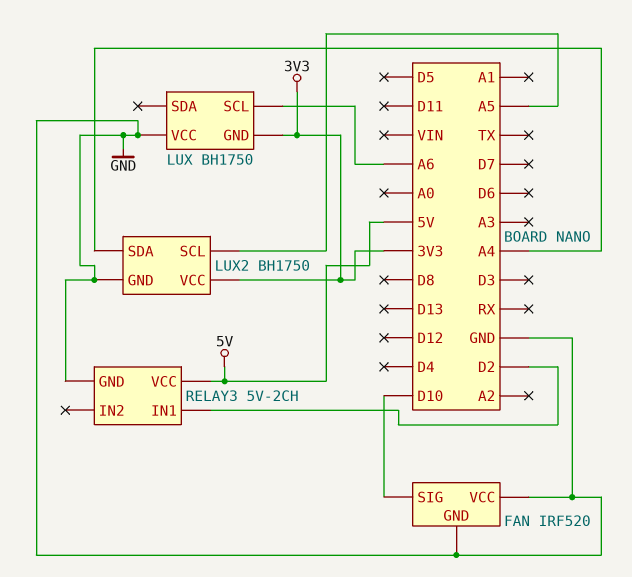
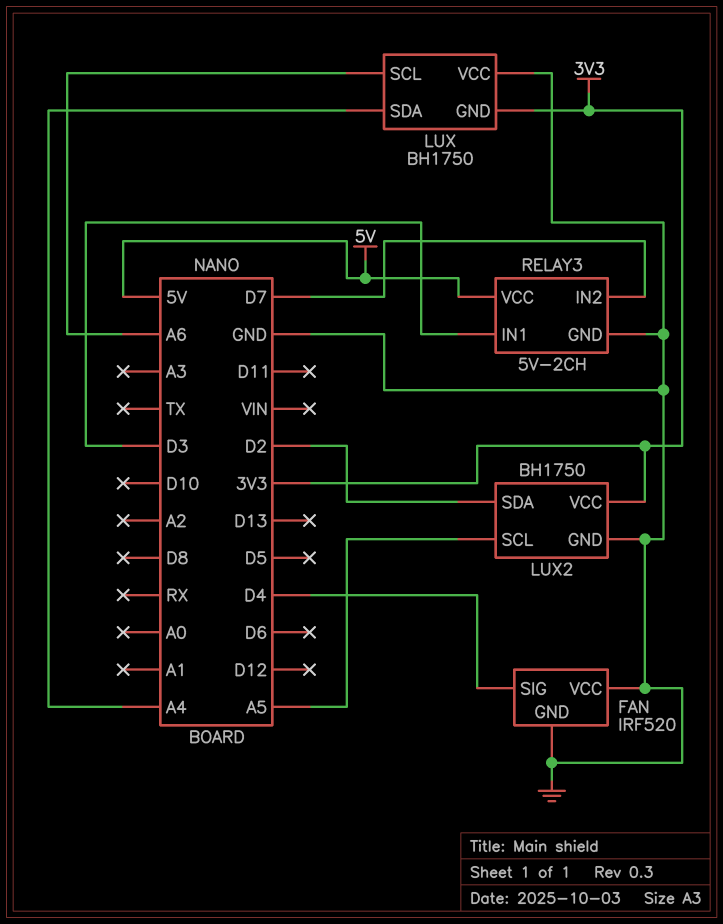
FAN pin SIG: D10 -> D4
LUX pin SDA: none -> A4
LUX2 pin SDA: A4 -> D2
RELAY3 pin IN1: D2 -> D3
RELAY3 pin IN2: none -> D7

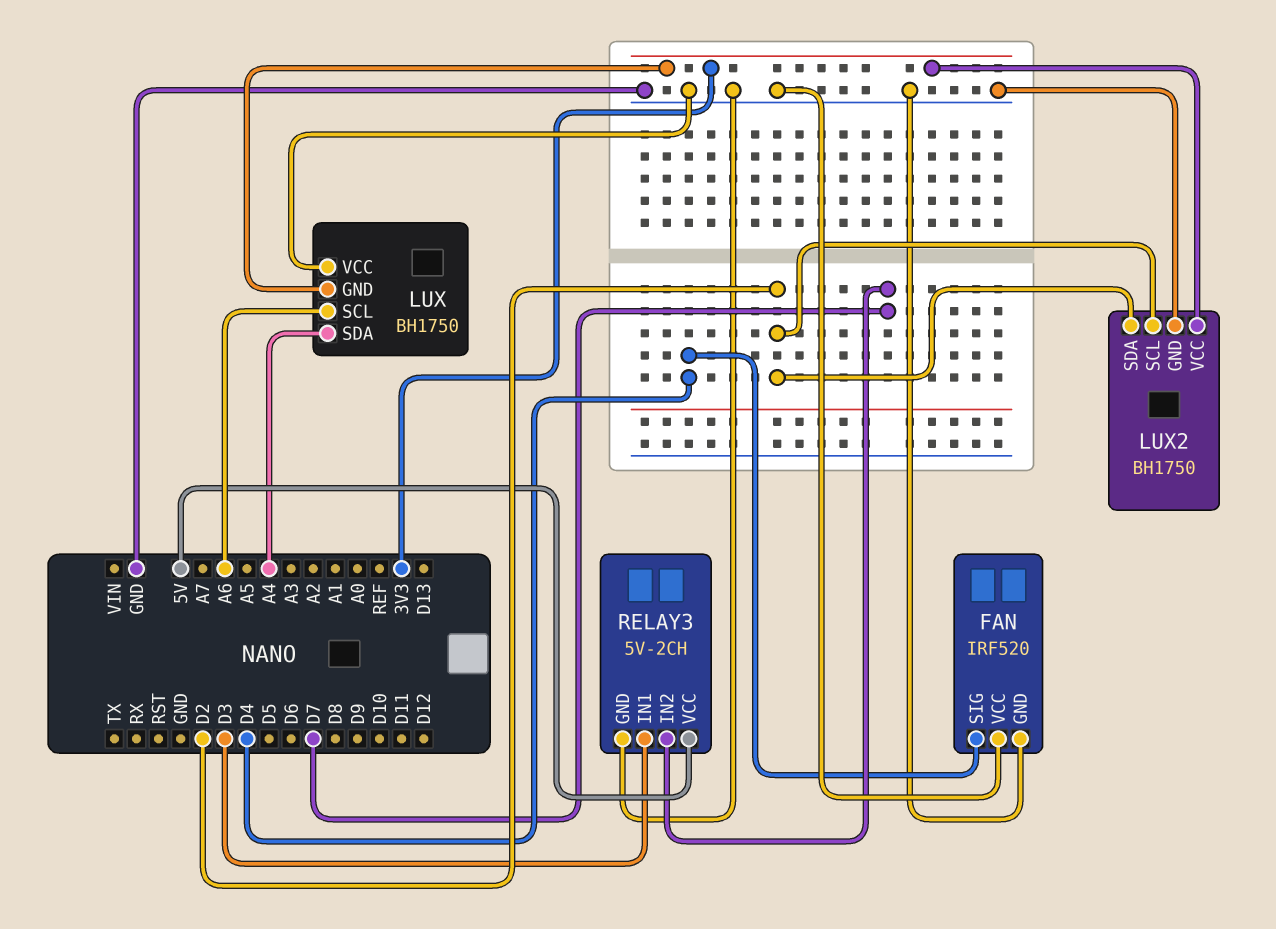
LUX2 pin SCL: A5 -> D2

